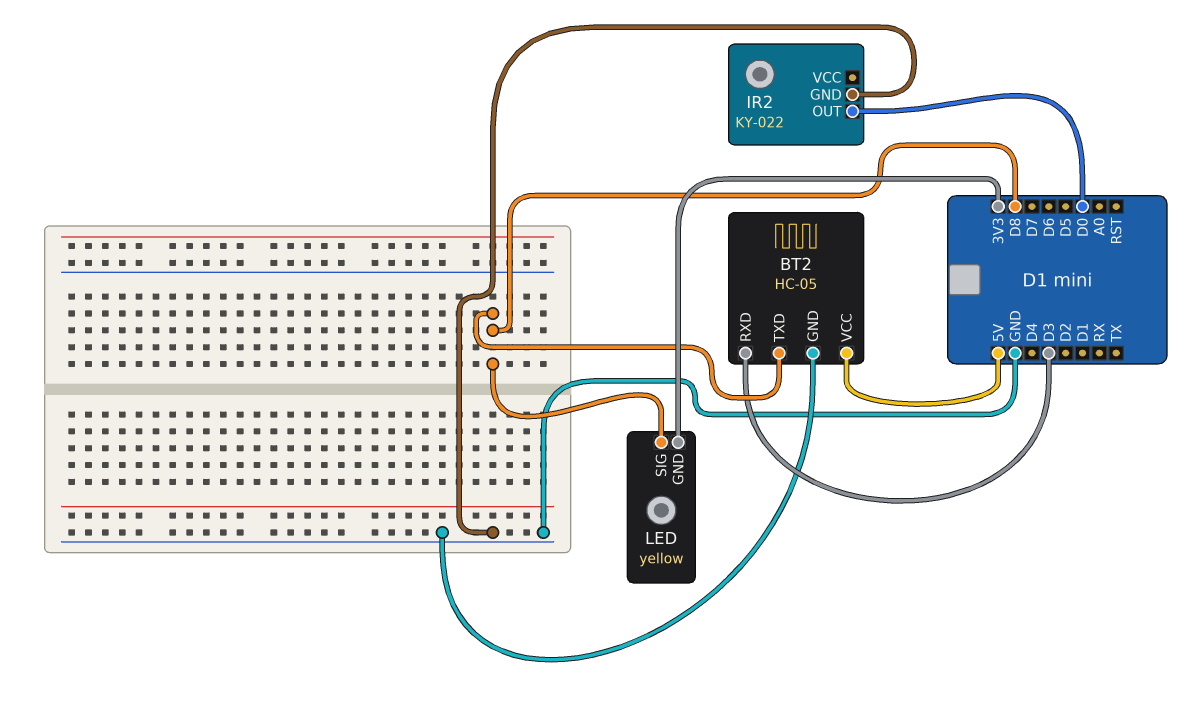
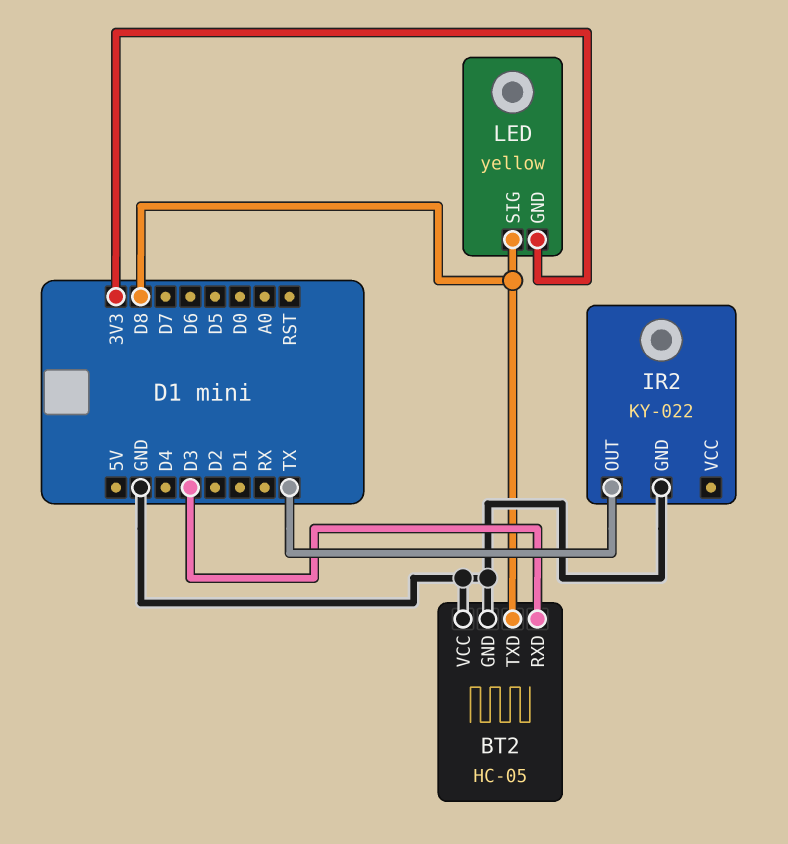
BT2 pin VCC: 5V -> GND
IR2 pin OUT: D0 -> TX

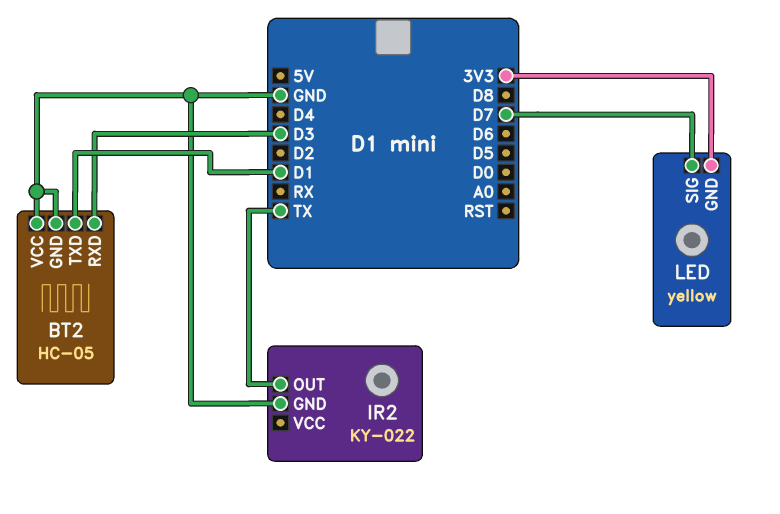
BT2 pin TXD: D8 -> D1
LED pin SIG: D8 -> D7

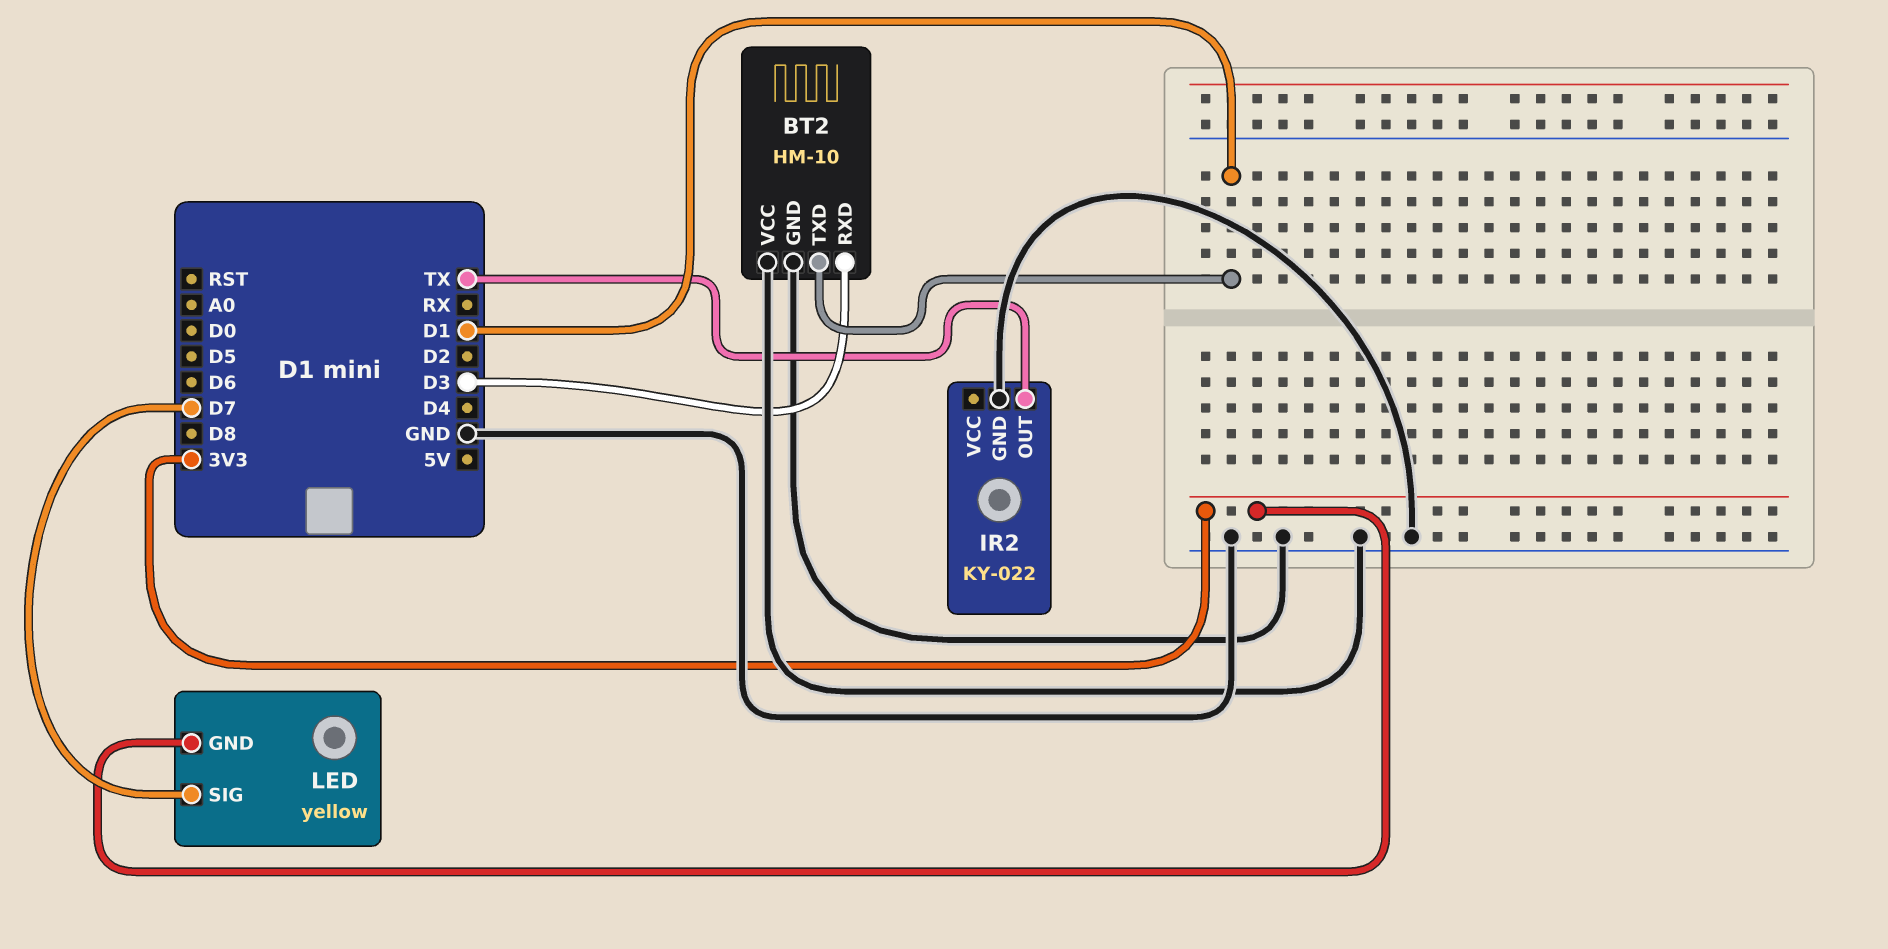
BT2: HC-05 -> HM-10

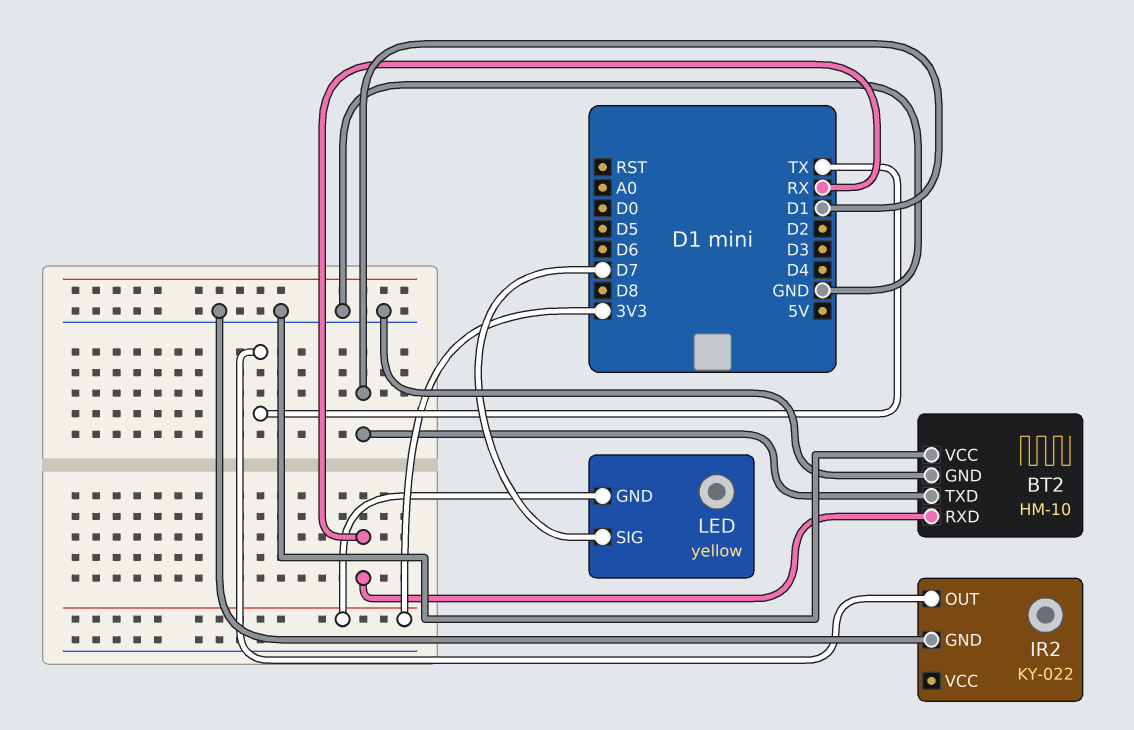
BT2 pin RXD: D3 -> RX

